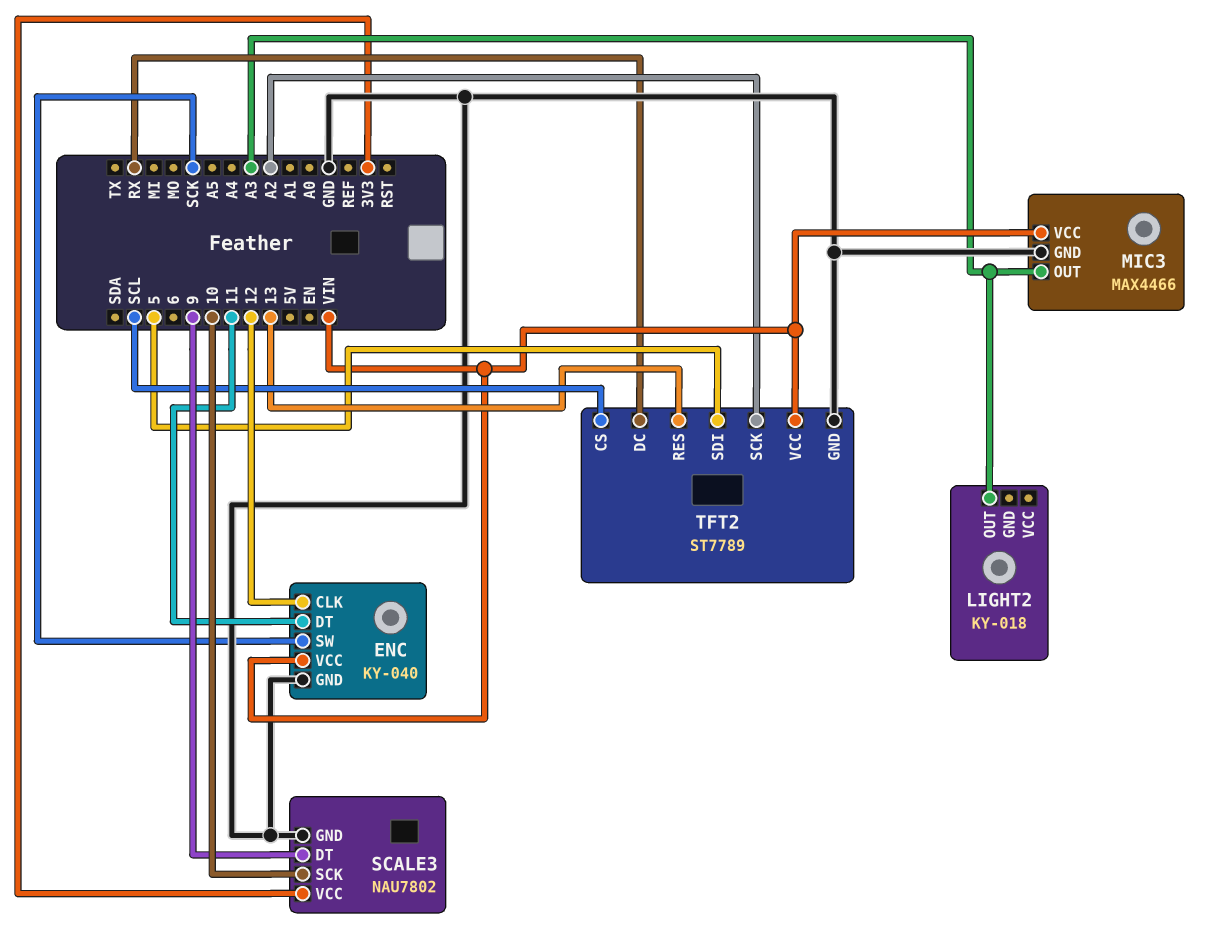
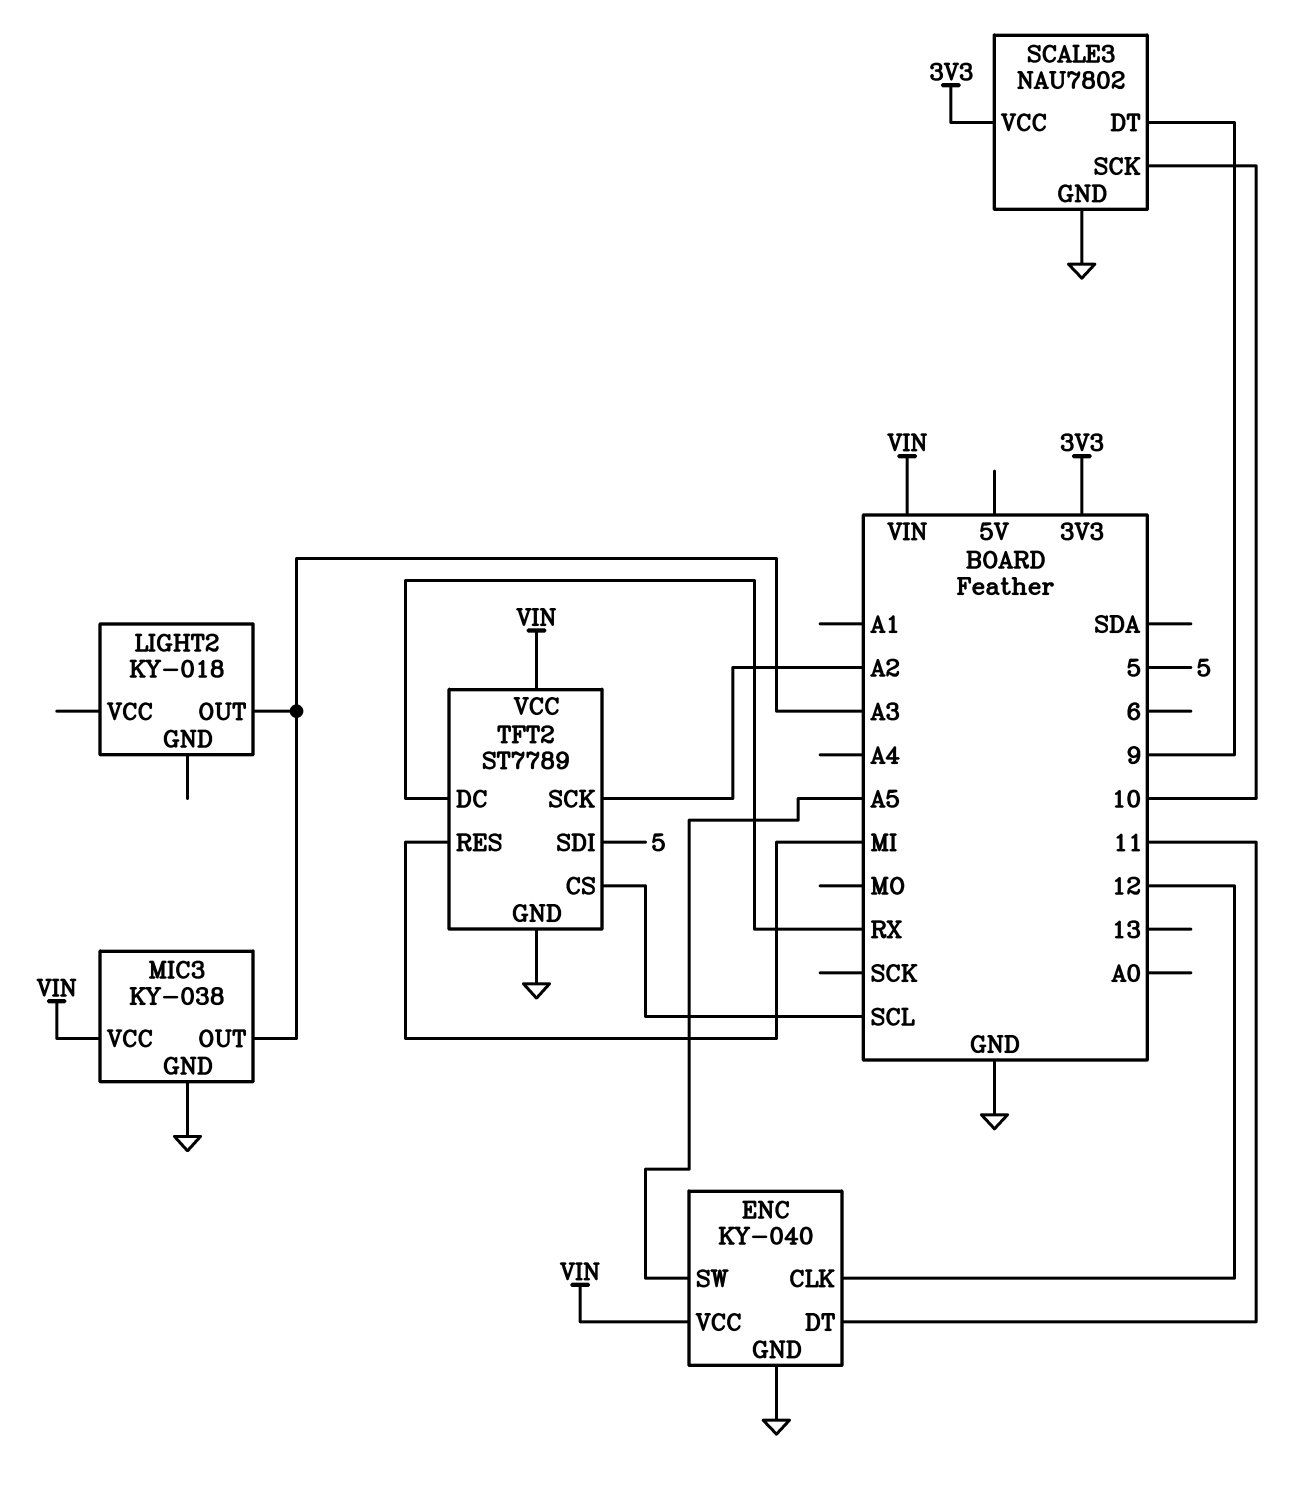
ENC pin SW: SCK -> A5
MIC3: MAX4466 -> KY-038
TFT2 pin RES: 13 -> MI

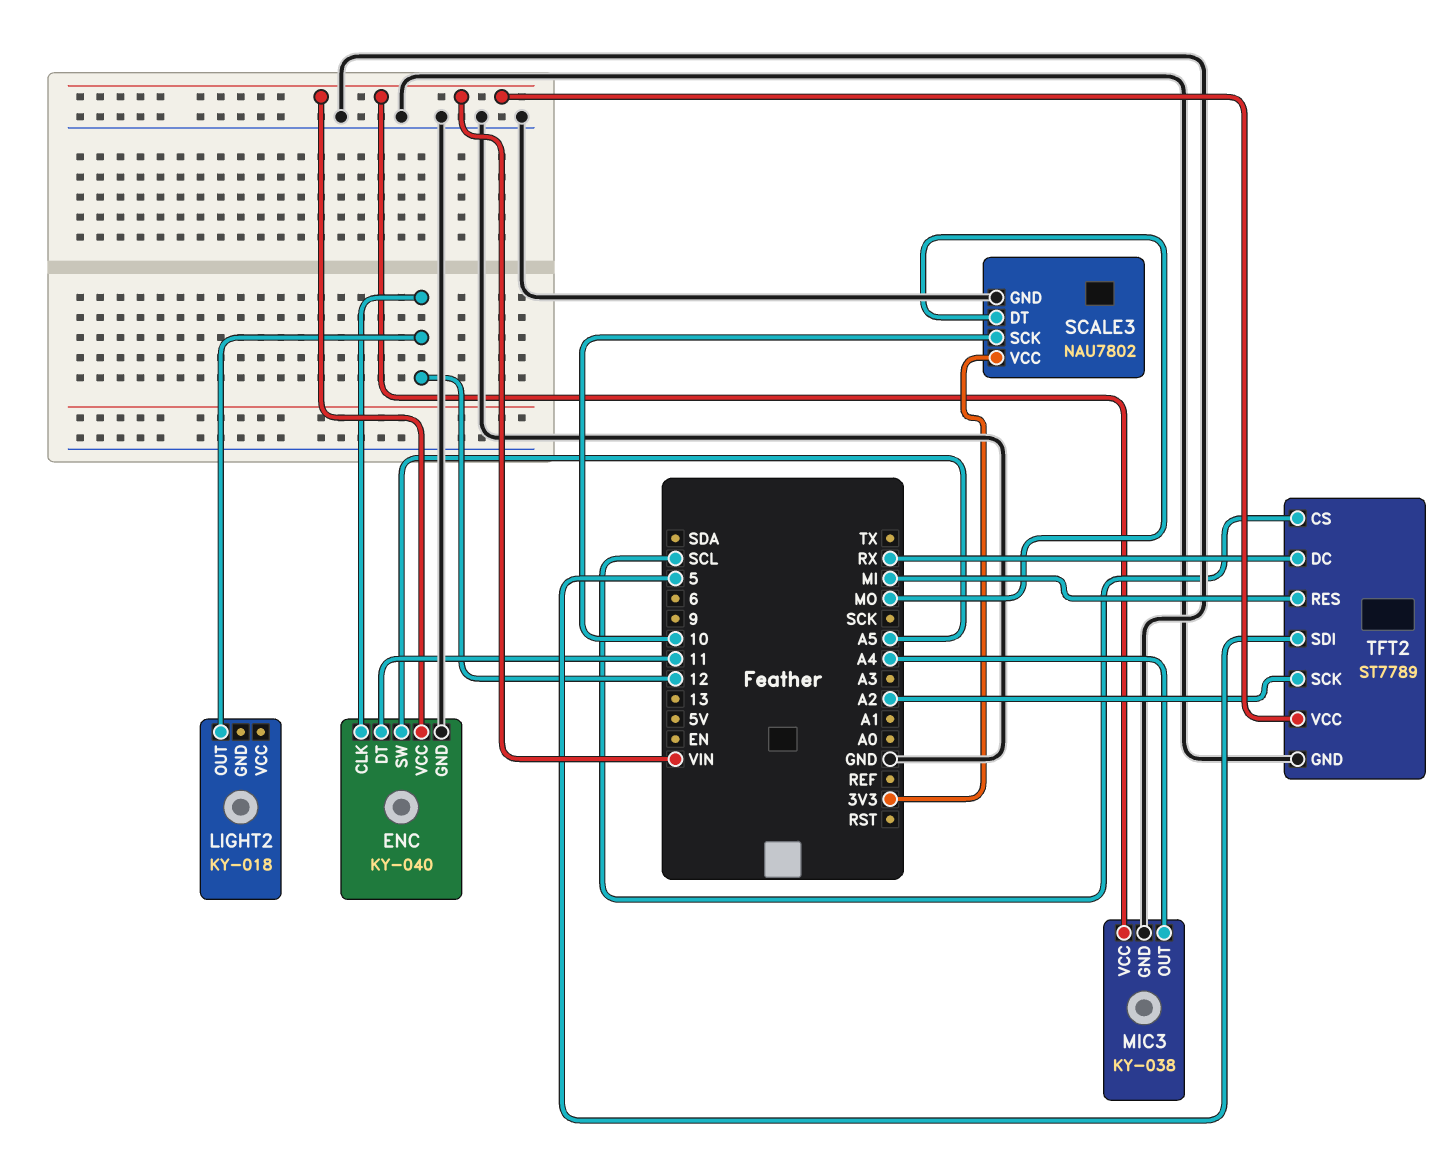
LIGHT2 pin OUT: A3 -> 12
MIC3 pin OUT: A3 -> A4
SCALE3 pin DT: 9 -> MO

